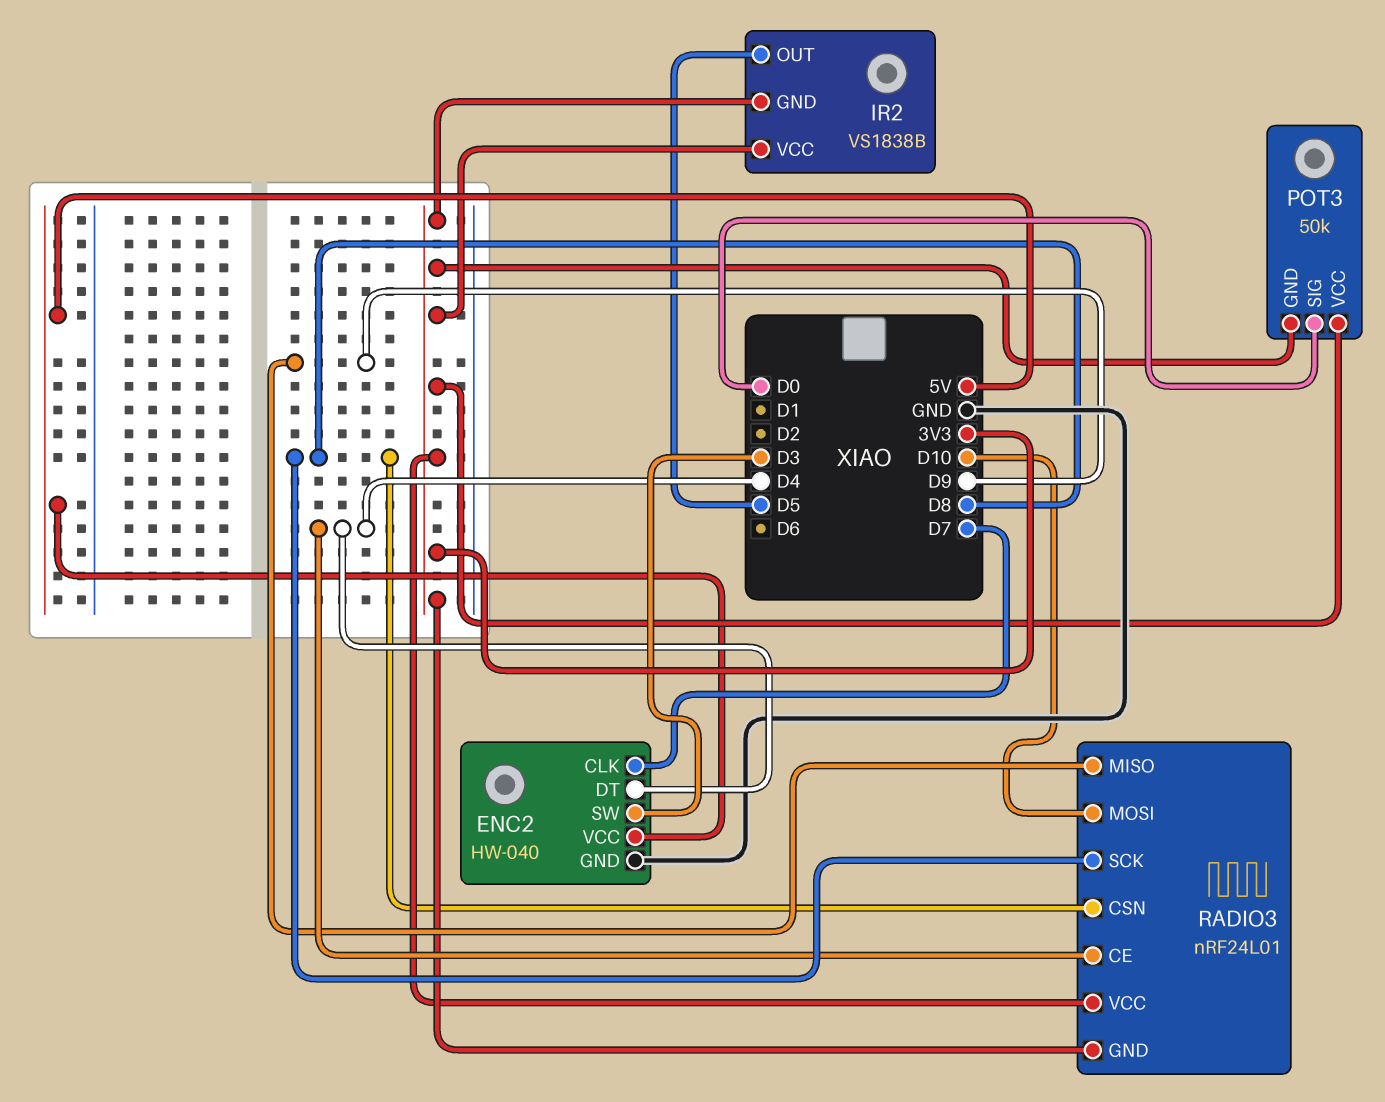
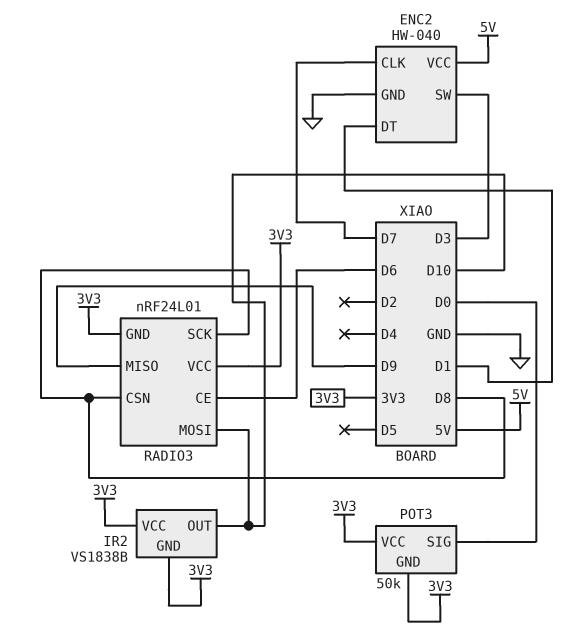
ENC2 pin DT: D4 -> D1
IR2 pin OUT: D5 -> D10
RADIO3 pin CE: D4 -> D6

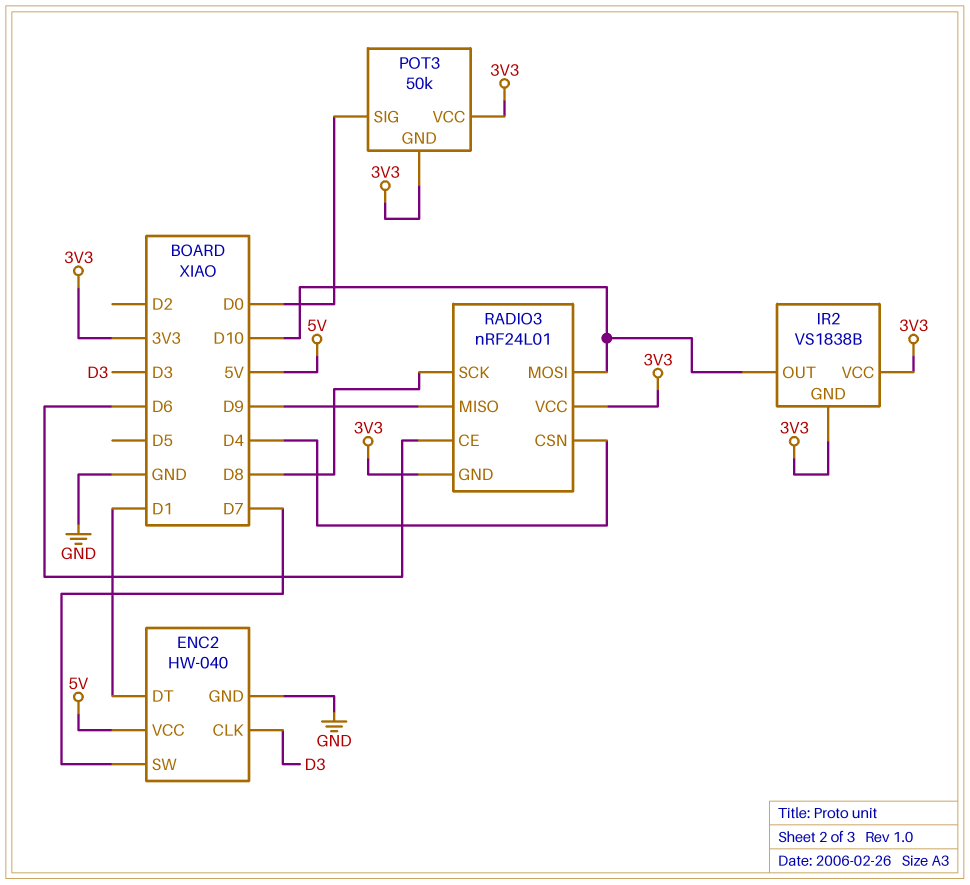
ENC2 pin CLK: D7 -> D3
ENC2 pin SW: D3 -> D7
RADIO3 pin CSN: D8 -> D4

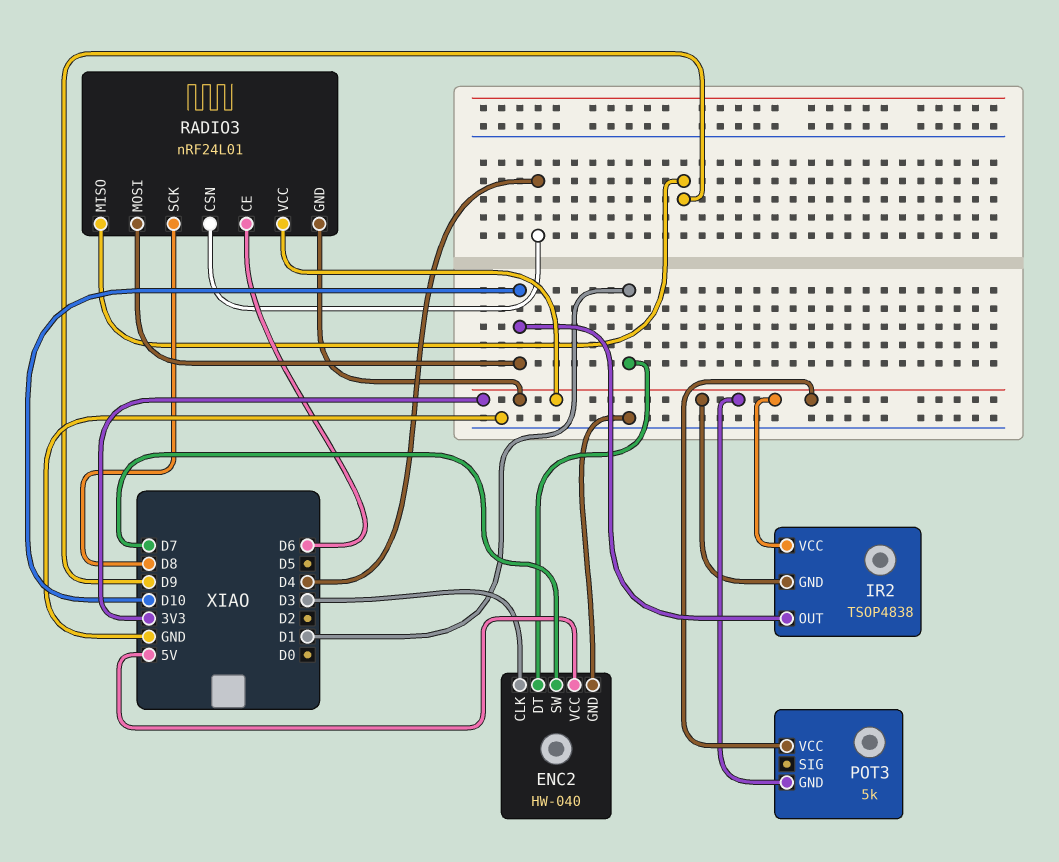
IR2: VS1838B -> TSOP4838
POT3: 50k -> 5k
POT3 pin SIG: D0 -> none

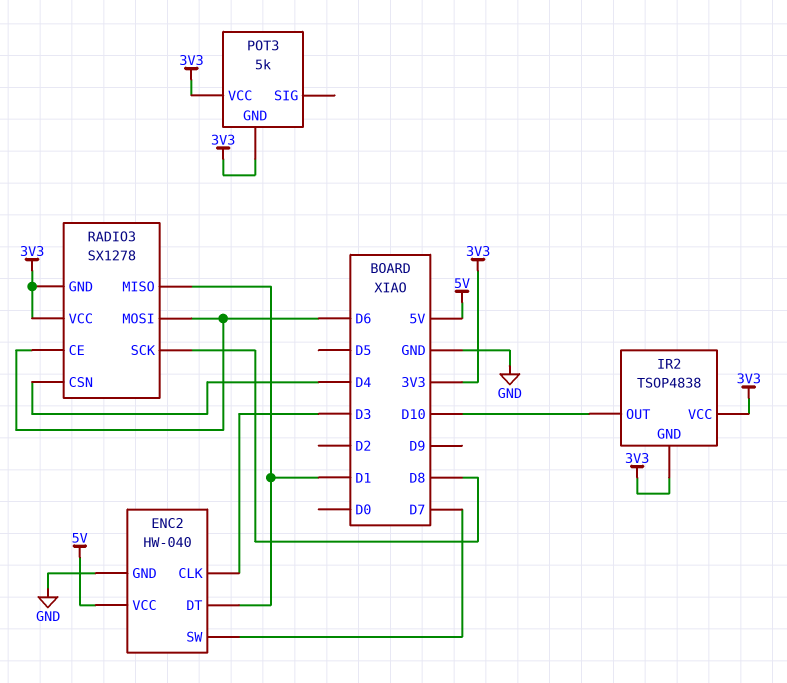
RADIO3: nRF24L01 -> SX1278
RADIO3 pin MISO: D9 -> D1
RADIO3 pin MOSI: D10 -> D6

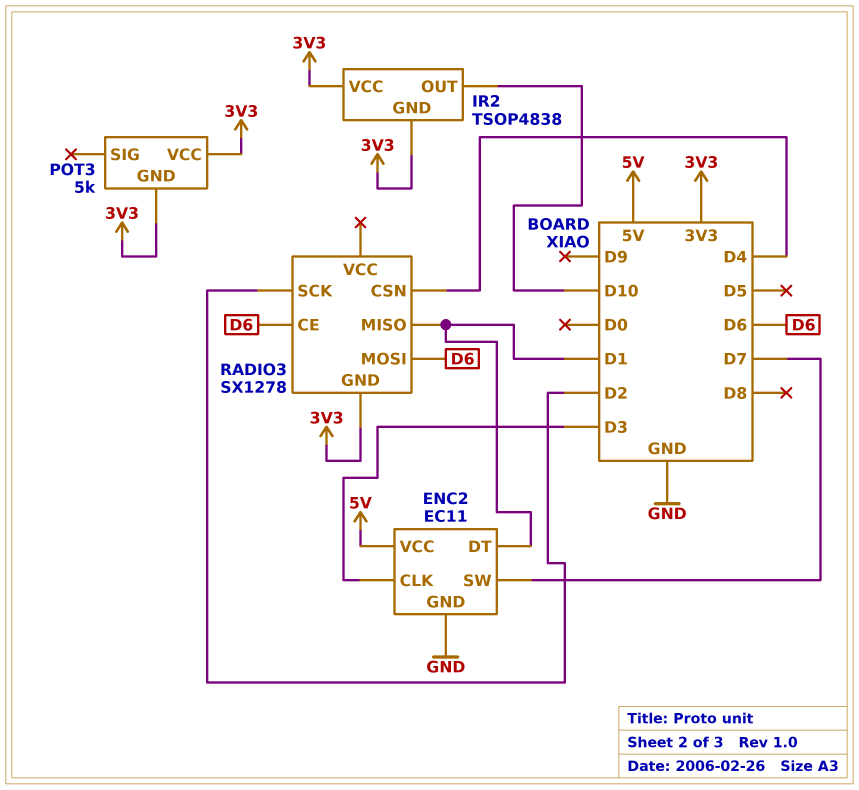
ENC2: HW-040 -> EC11
RADIO3 pin SCK: D8 -> D2
RADIO3 pin VCC: 3V3 -> none

